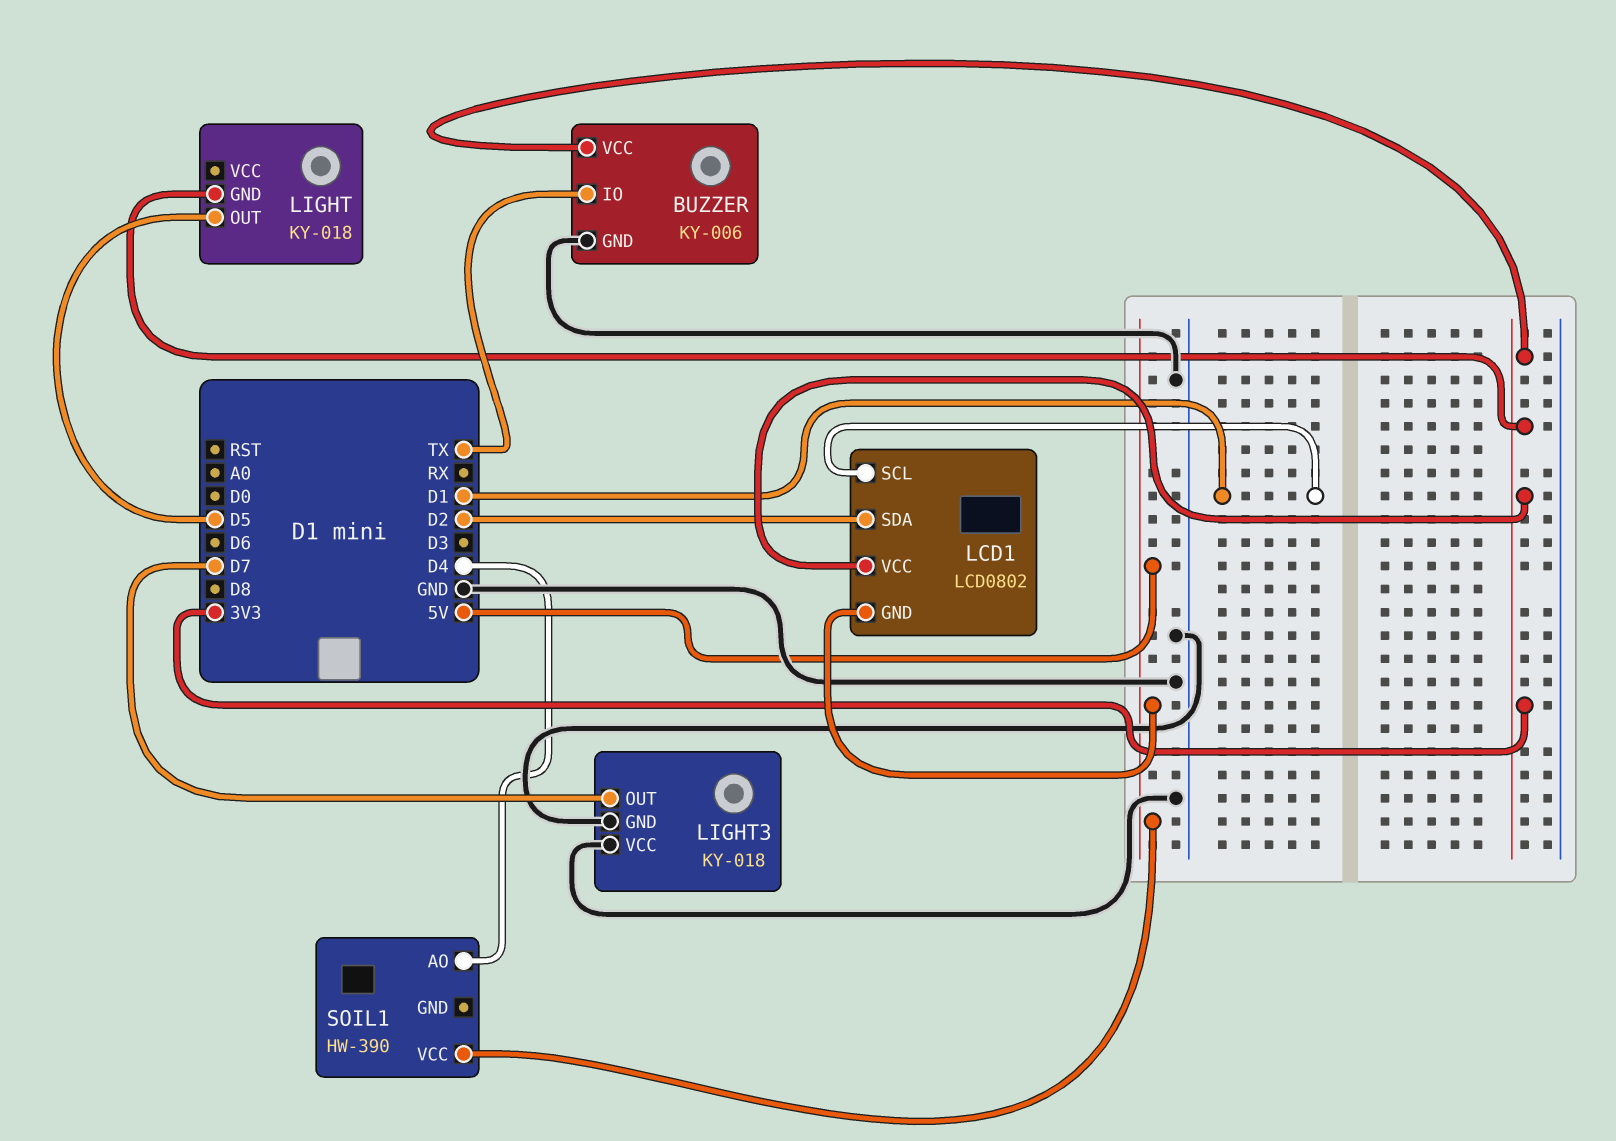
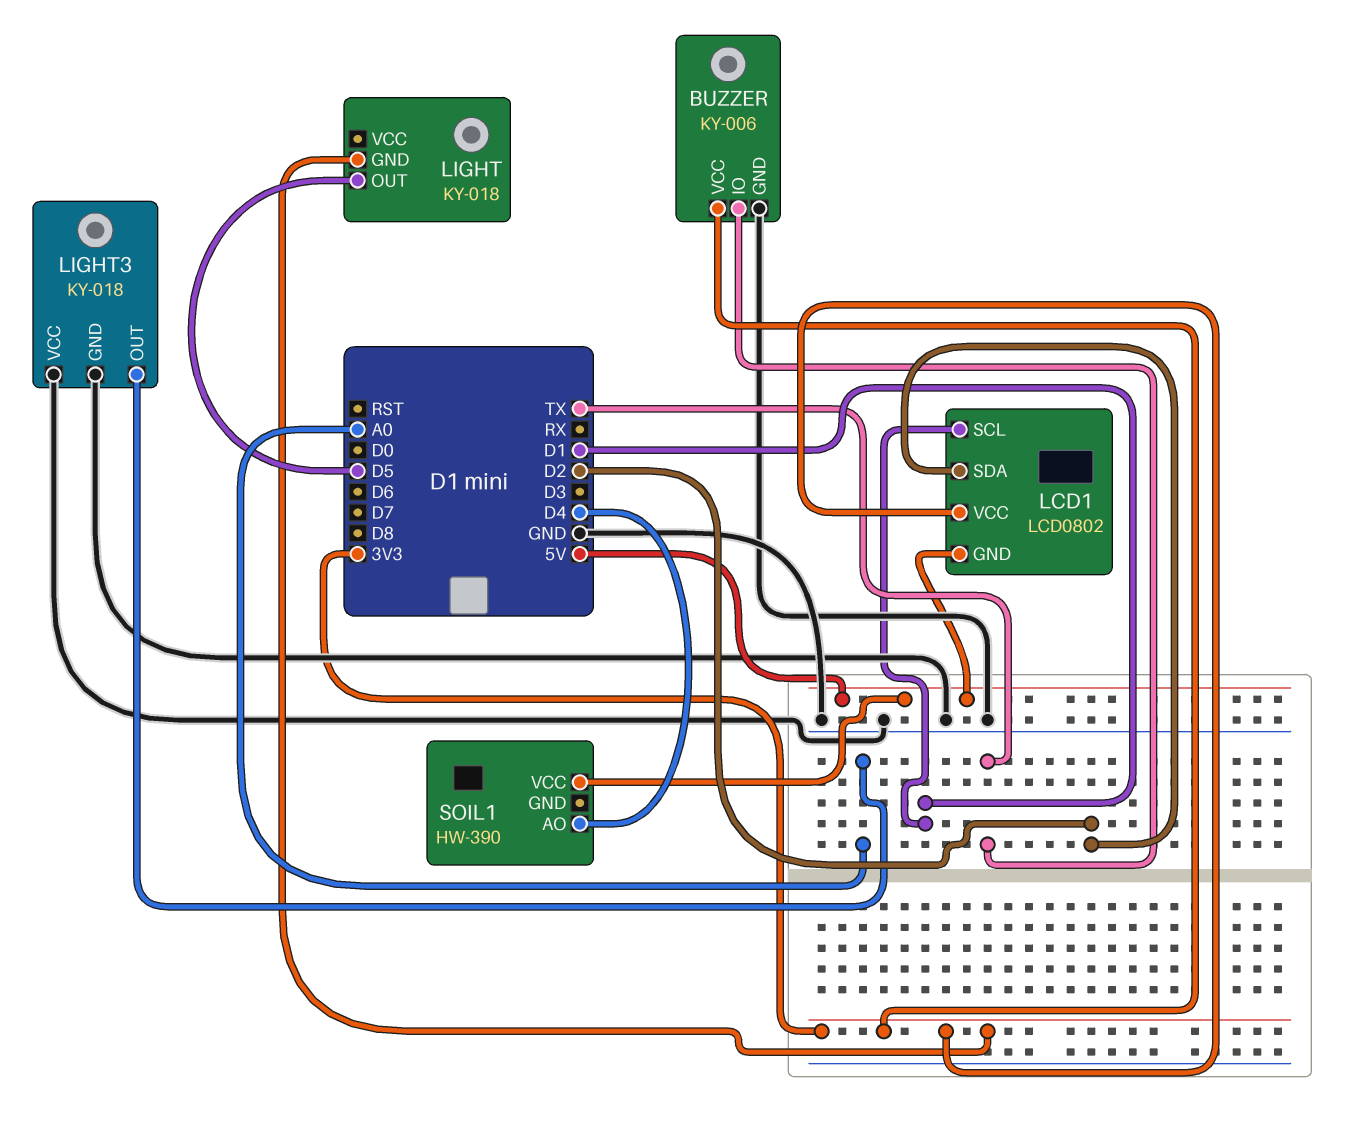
LIGHT3 pin OUT: D7 -> A0

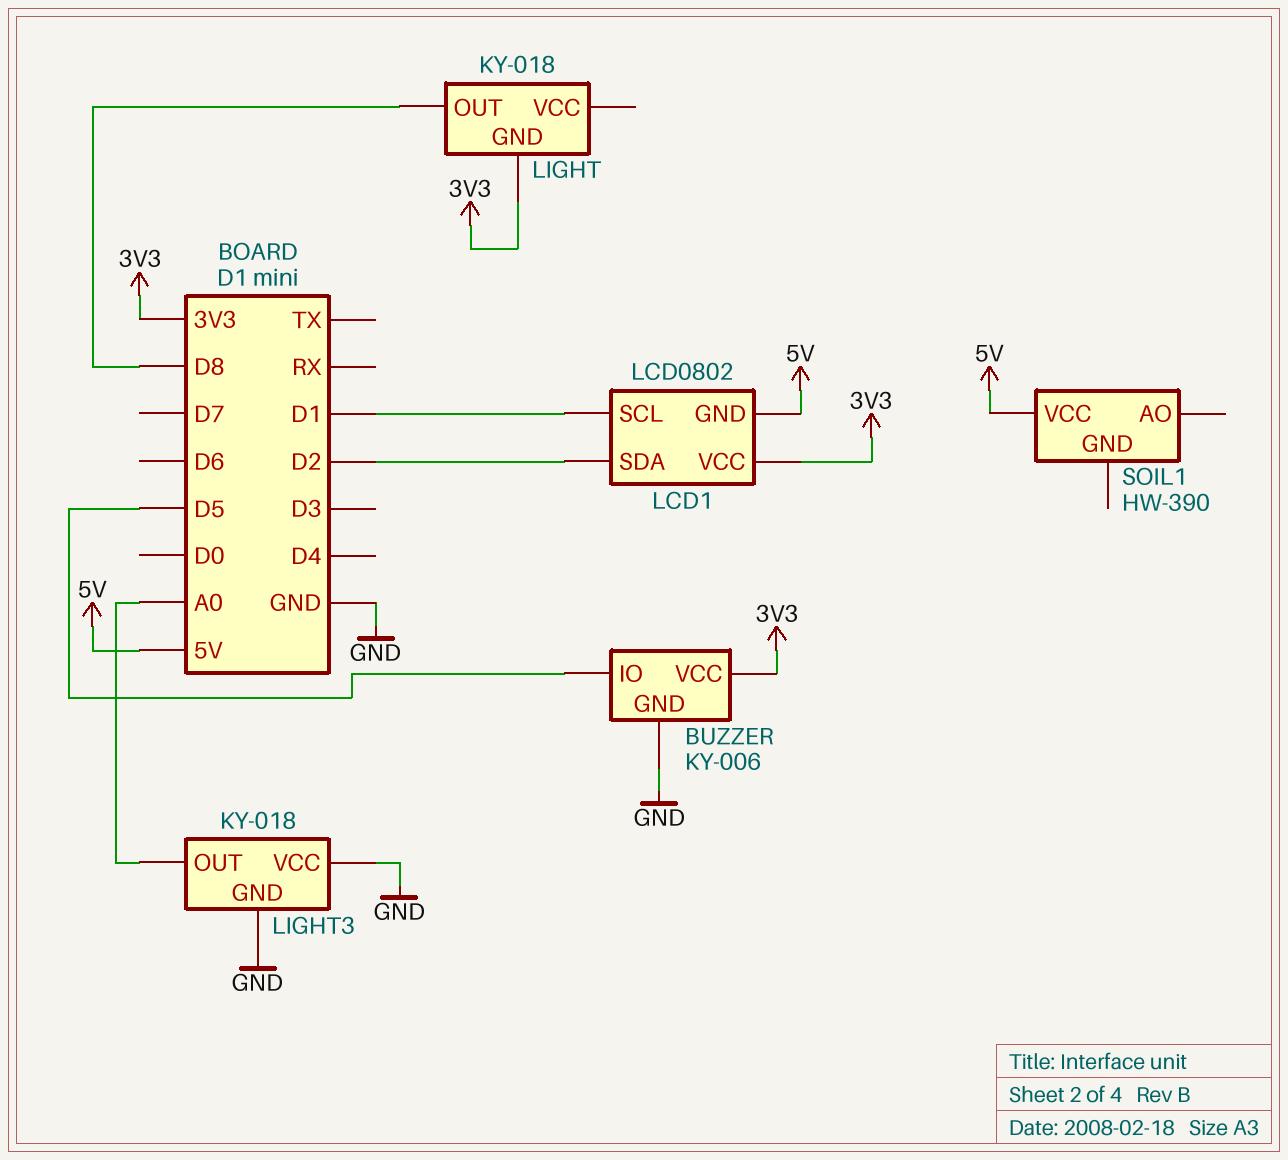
BUZZER pin IO: TX -> D5
LIGHT pin OUT: D5 -> D8
SOIL1 pin AO: D4 -> none

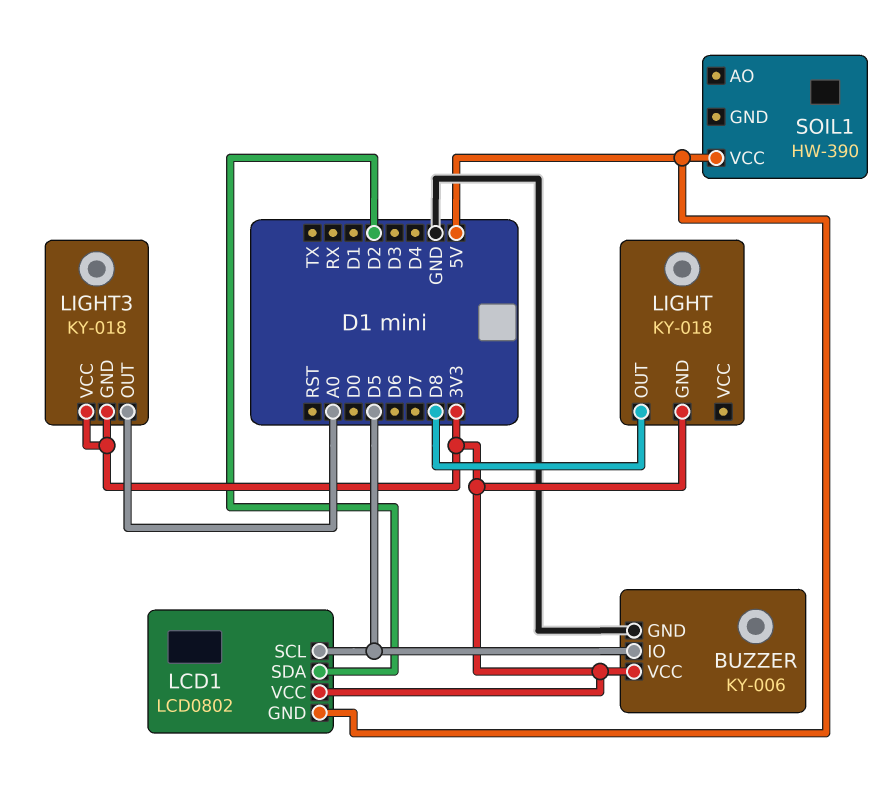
LCD1 pin SCL: D1 -> D5
LIGHT3 pin GND: GND -> 3V3
LIGHT3 pin VCC: GND -> 3V3

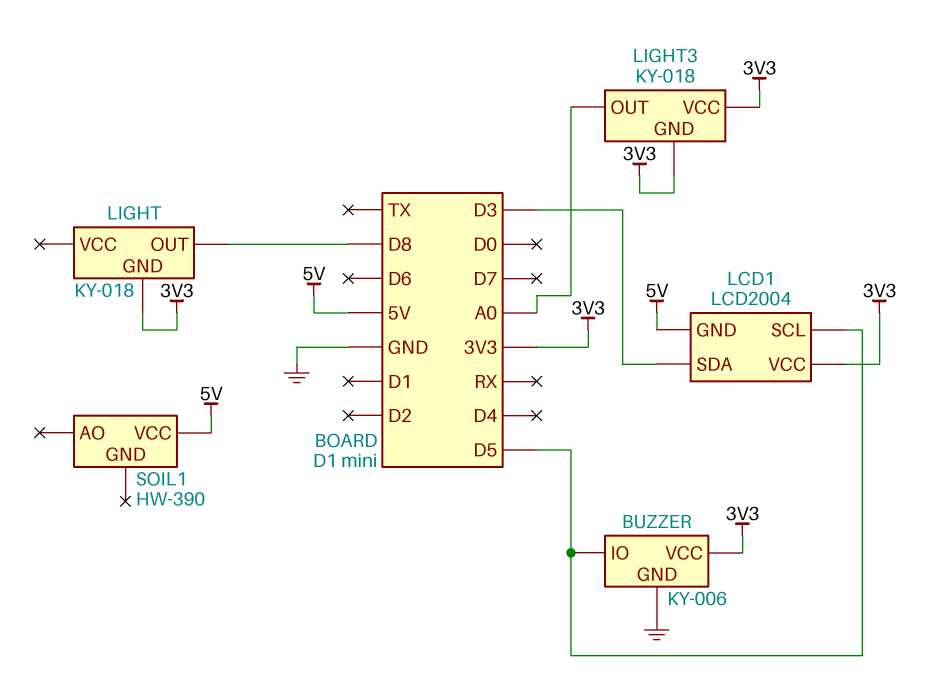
LCD1: LCD0802 -> LCD2004
LCD1 pin SDA: D2 -> D3

